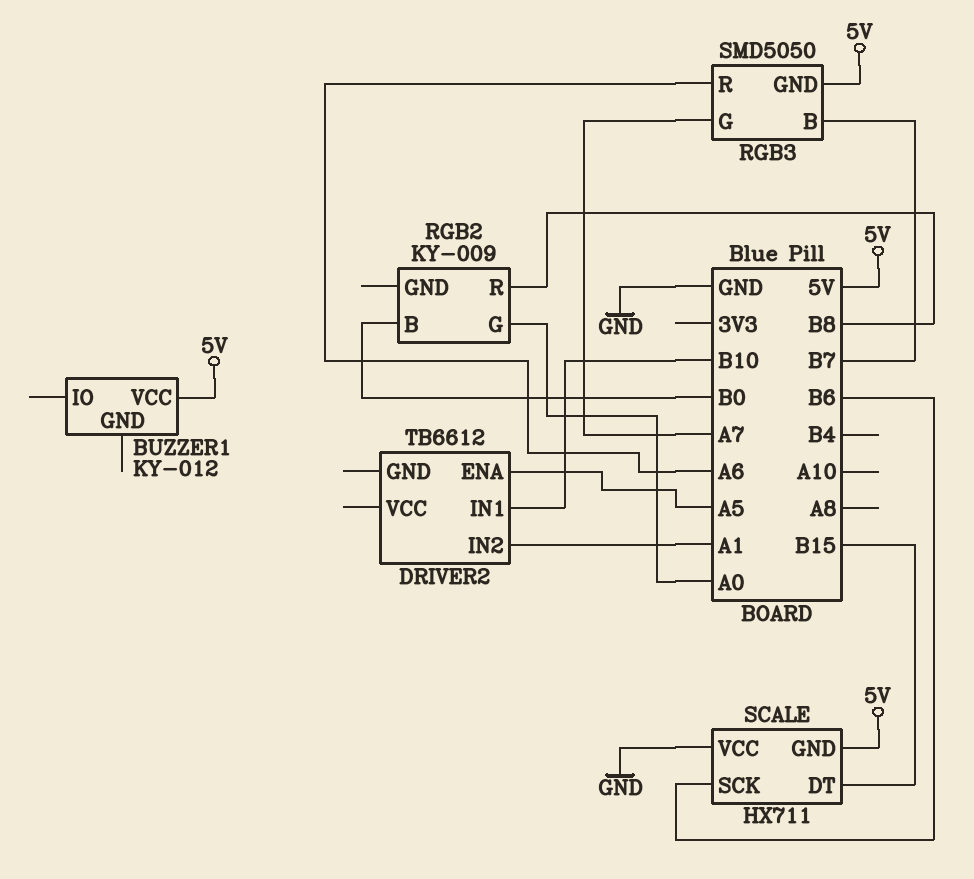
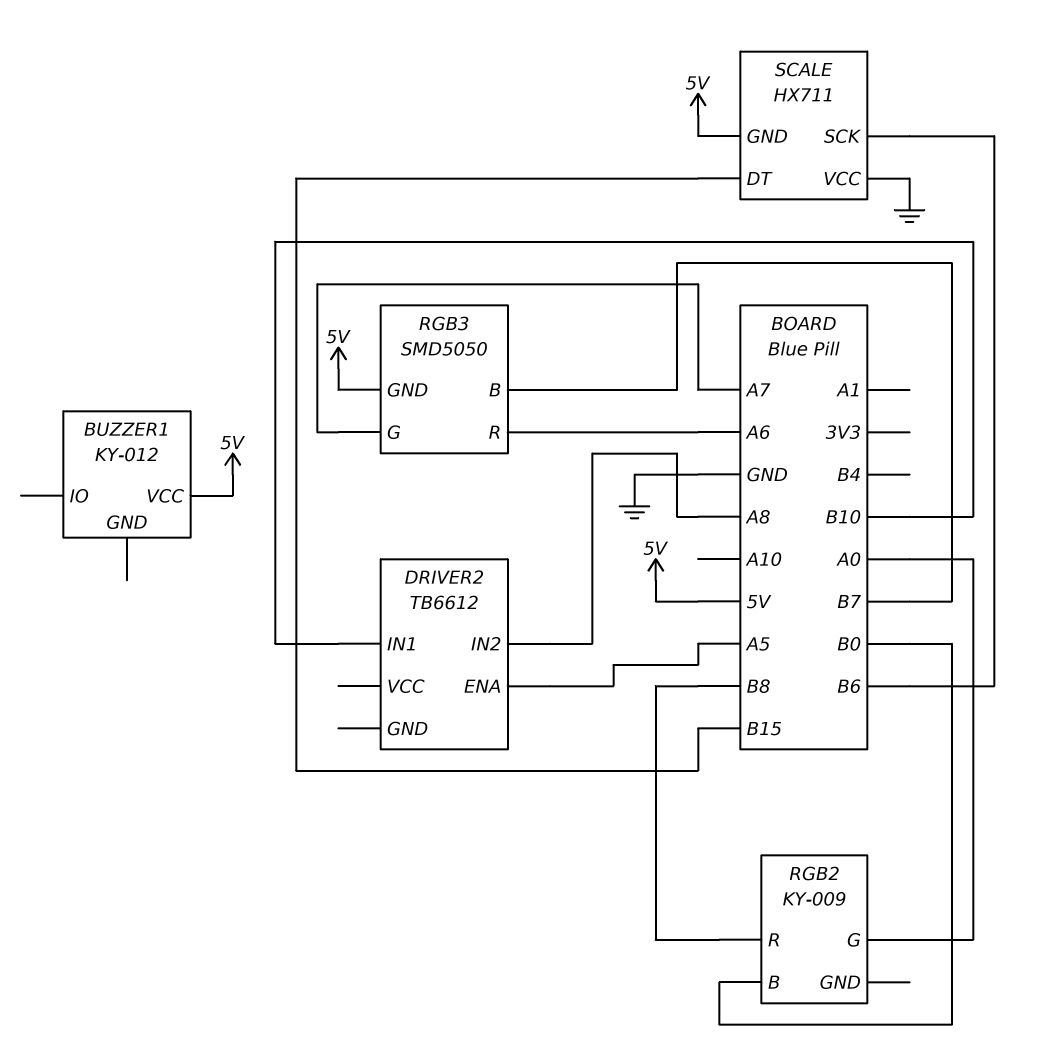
DRIVER2 pin IN2: A1 -> A8

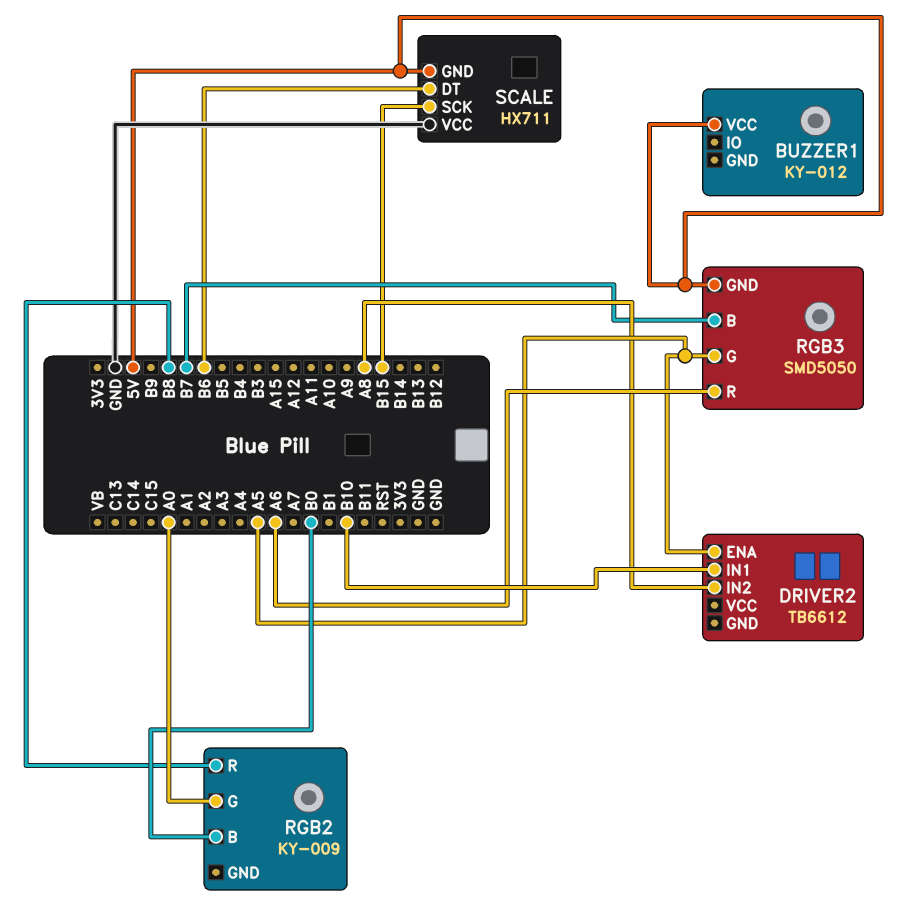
RGB3 pin G: A7 -> A5
SCALE pin DT: B15 -> B6
SCALE pin SCK: B6 -> B15

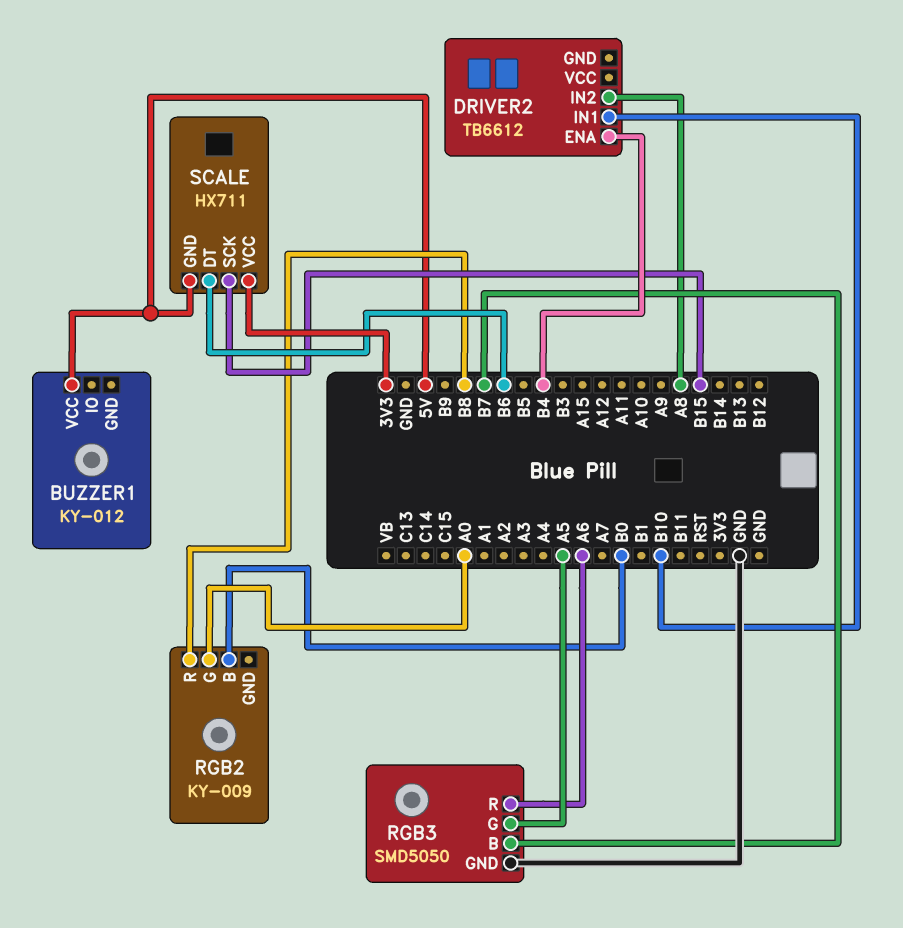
DRIVER2 pin ENA: A5 -> B4
RGB3 pin GND: 5V -> GND
SCALE pin VCC: GND -> 3V3

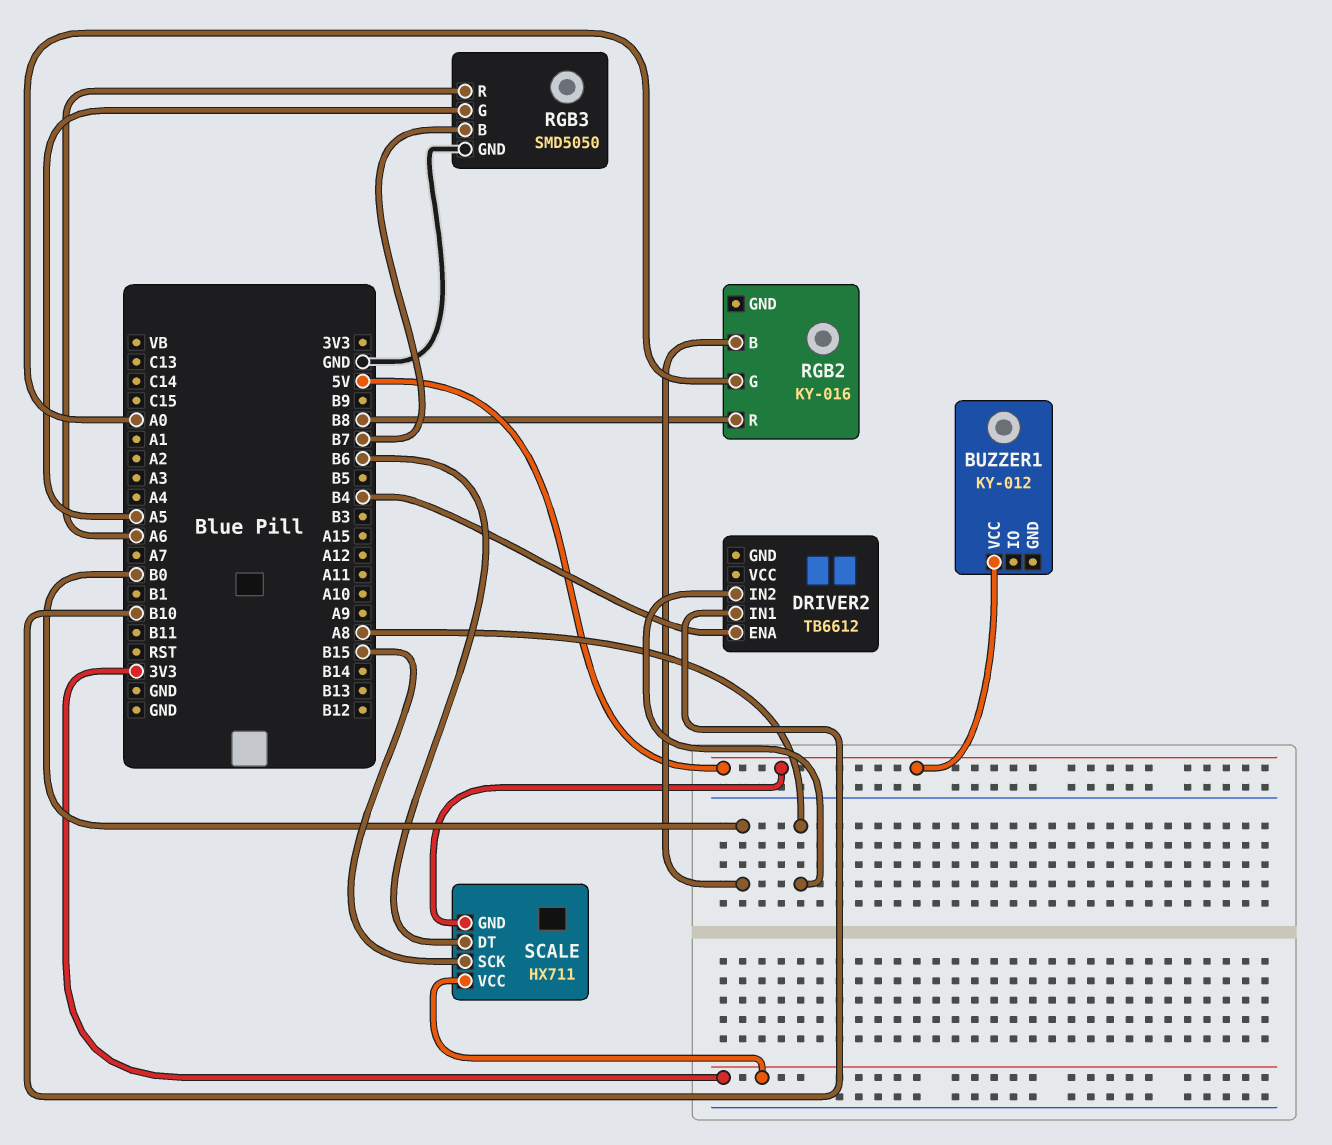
RGB2: KY-009 -> KY-016

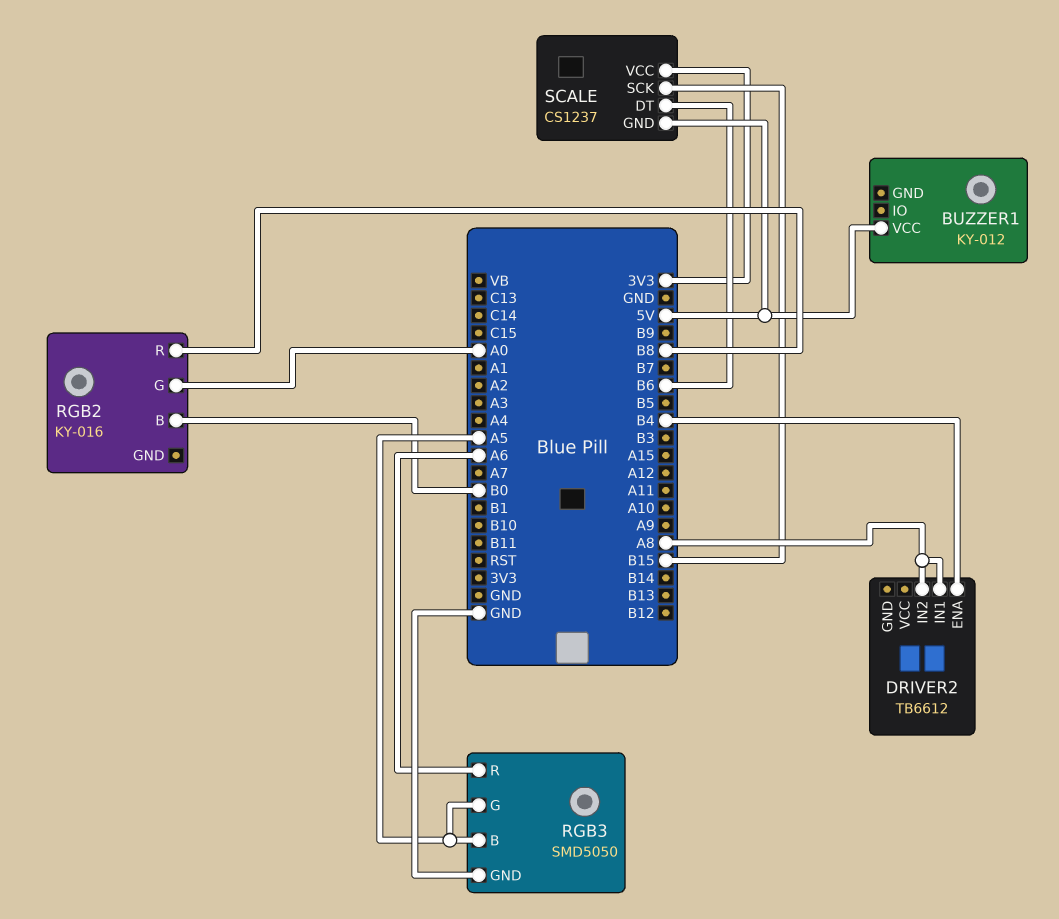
DRIVER2 pin IN1: B10 -> A8
RGB3 pin B: B7 -> A5
SCALE: HX711 -> CS1237

